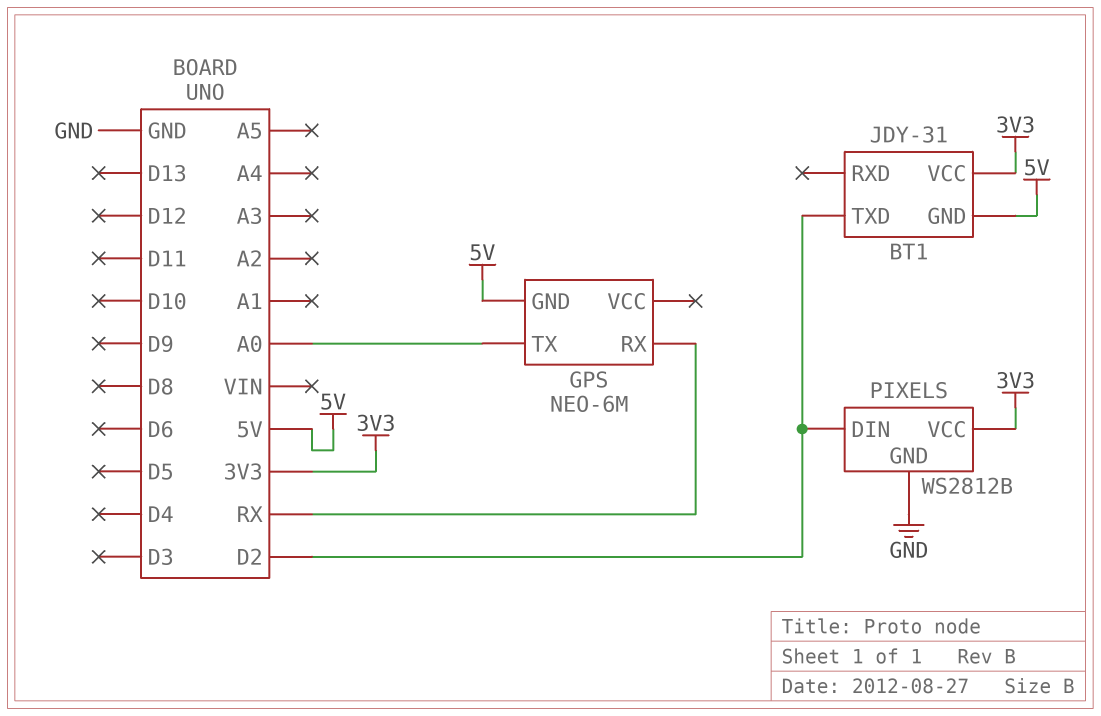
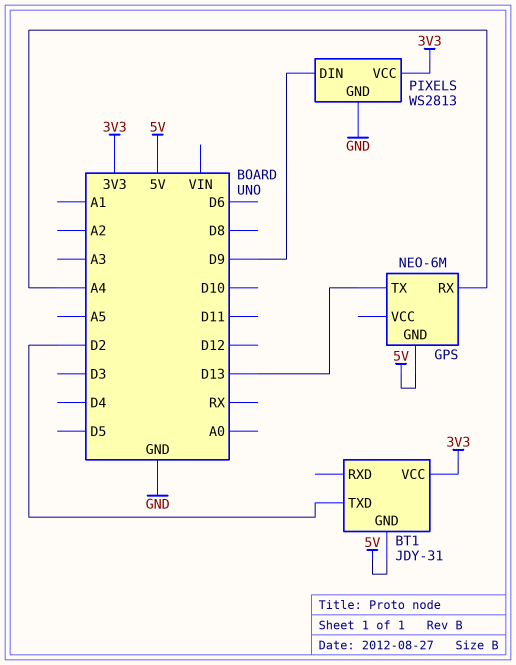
GPS pin RX: RX -> A4
GPS pin TX: A0 -> D13
PIXELS: WS2812B -> WS2813
PIXELS pin DIN: D2 -> D9

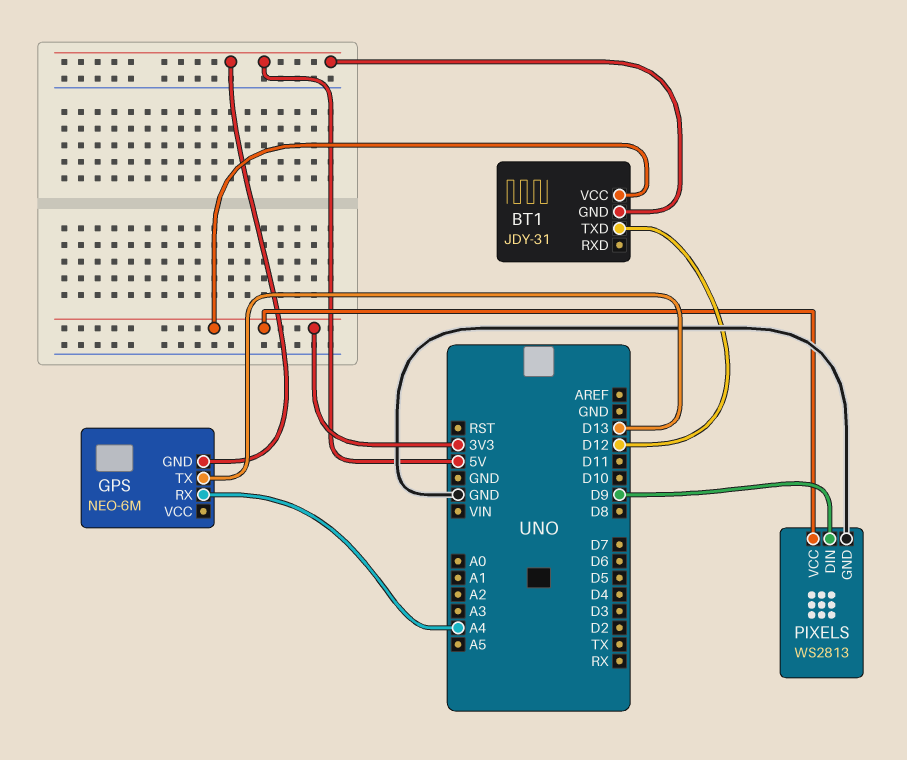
BT1 pin TXD: D2 -> D12

